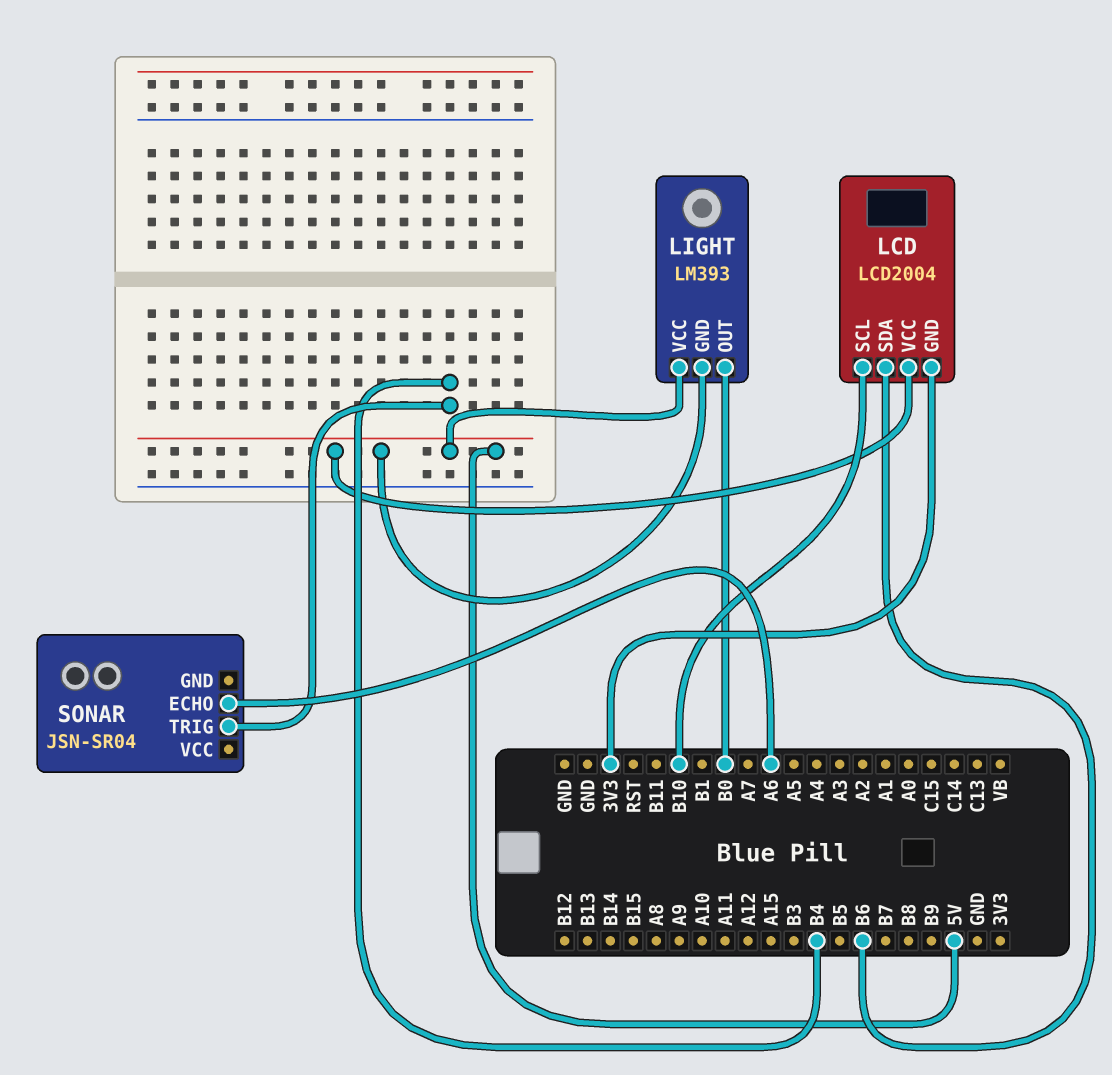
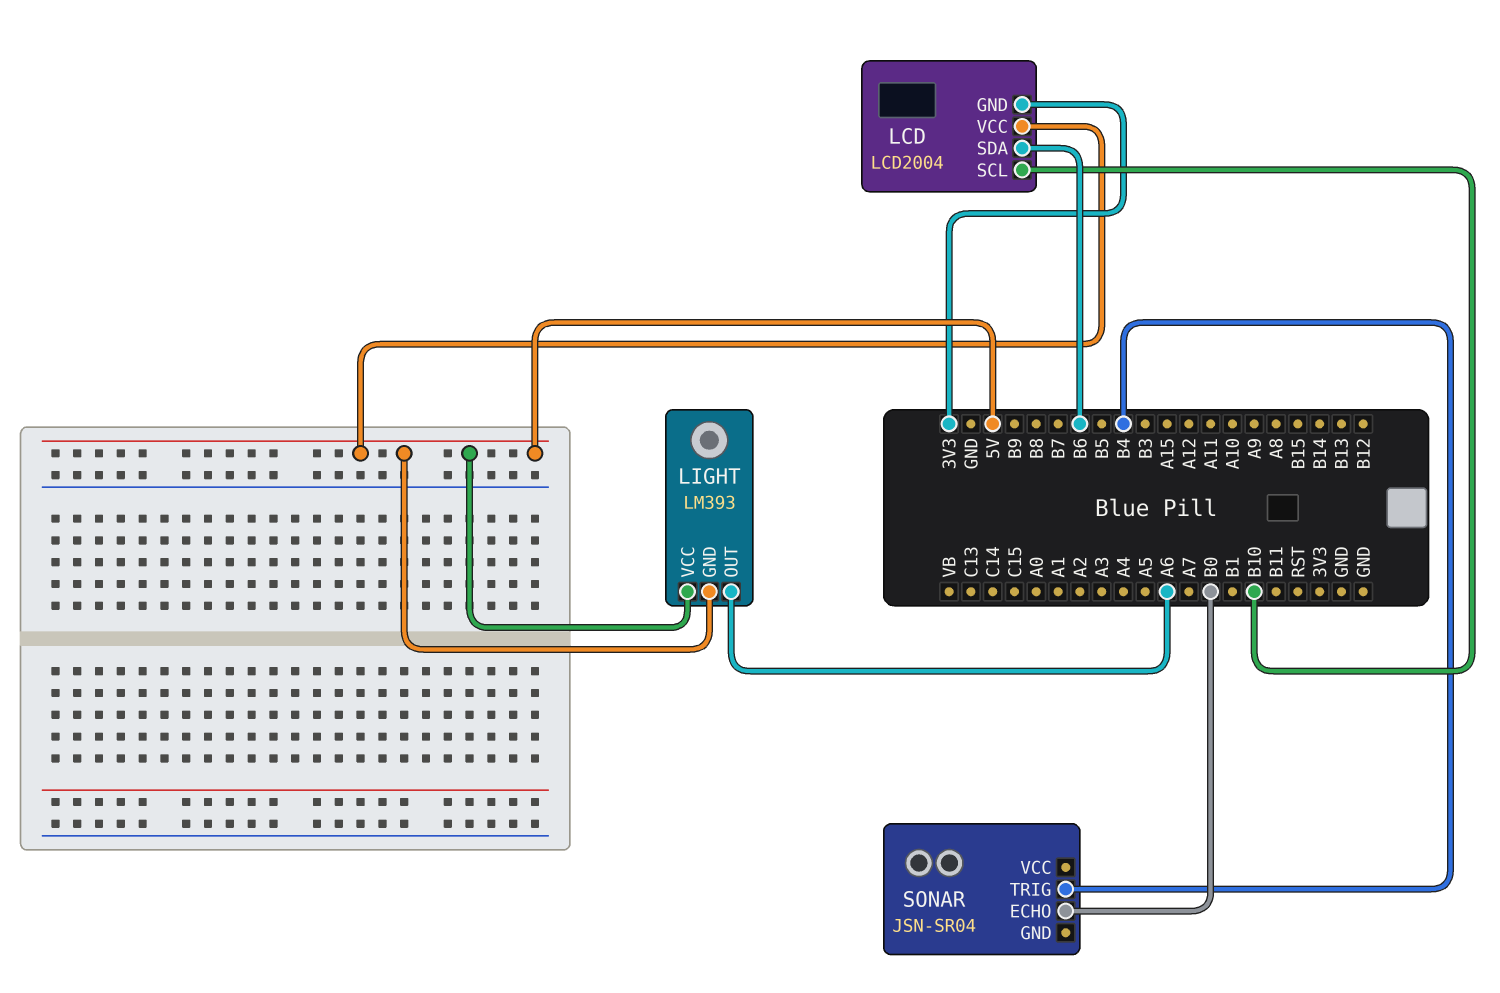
LIGHT pin OUT: B0 -> A6
SONAR pin ECHO: A6 -> B0

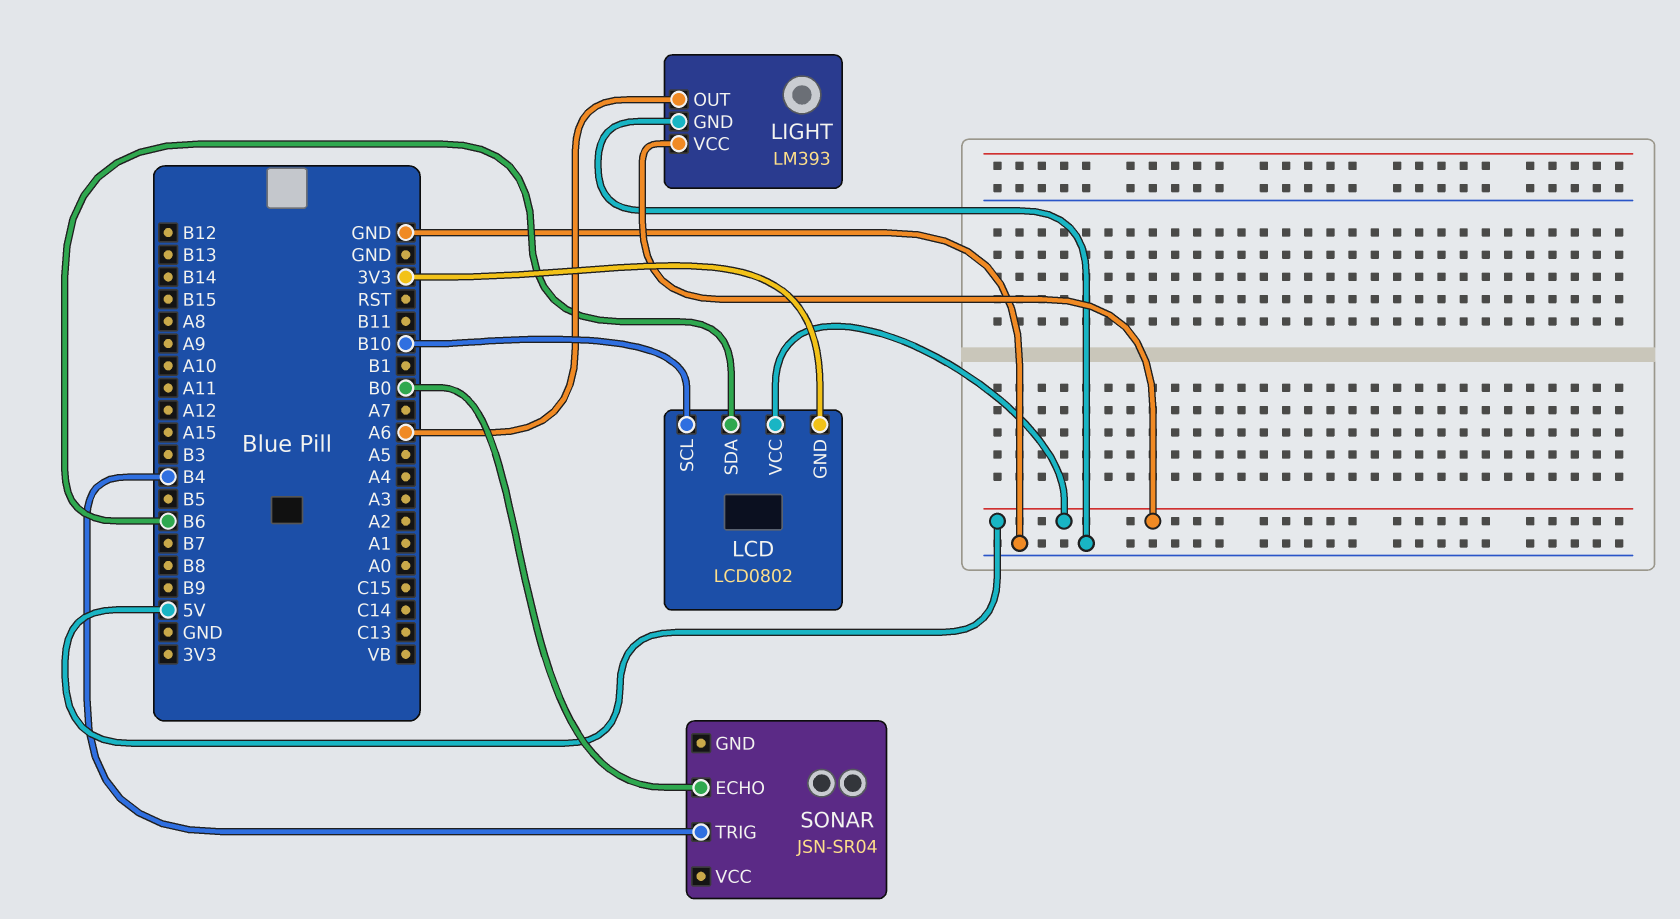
LCD: LCD2004 -> LCD0802
LIGHT pin GND: 5V -> GND

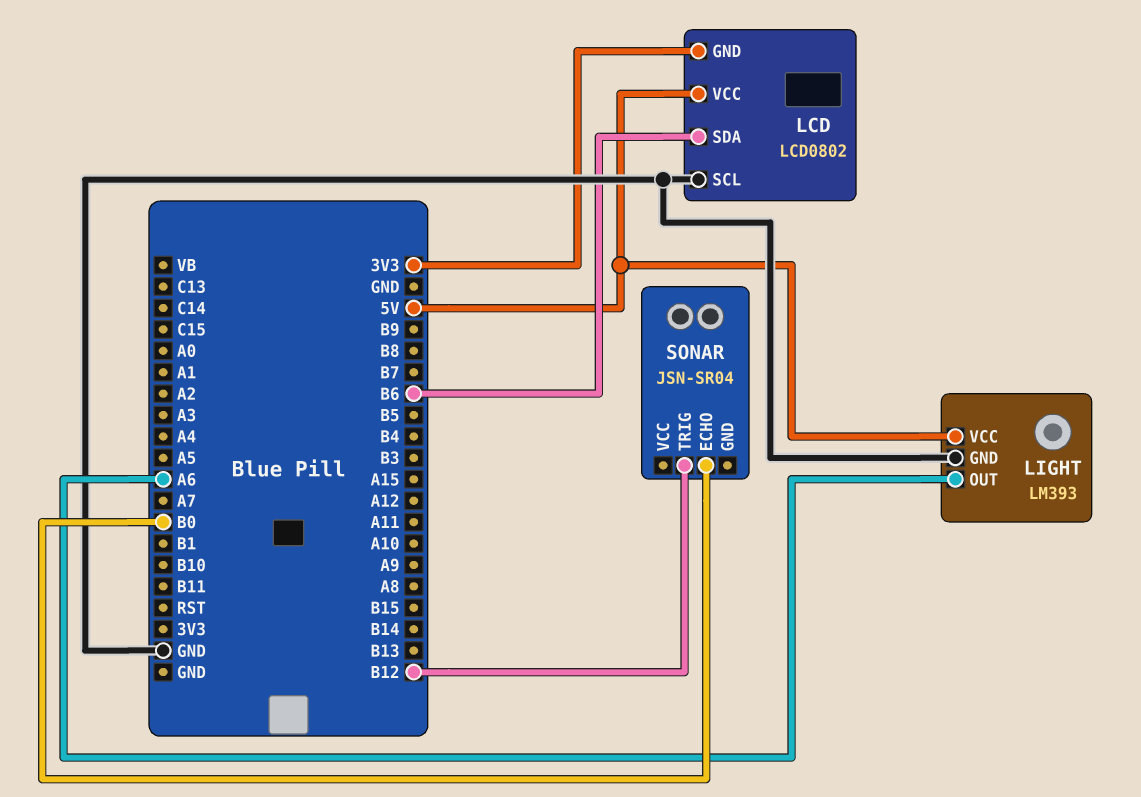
LCD pin SCL: B10 -> GND
SONAR pin TRIG: B4 -> B12

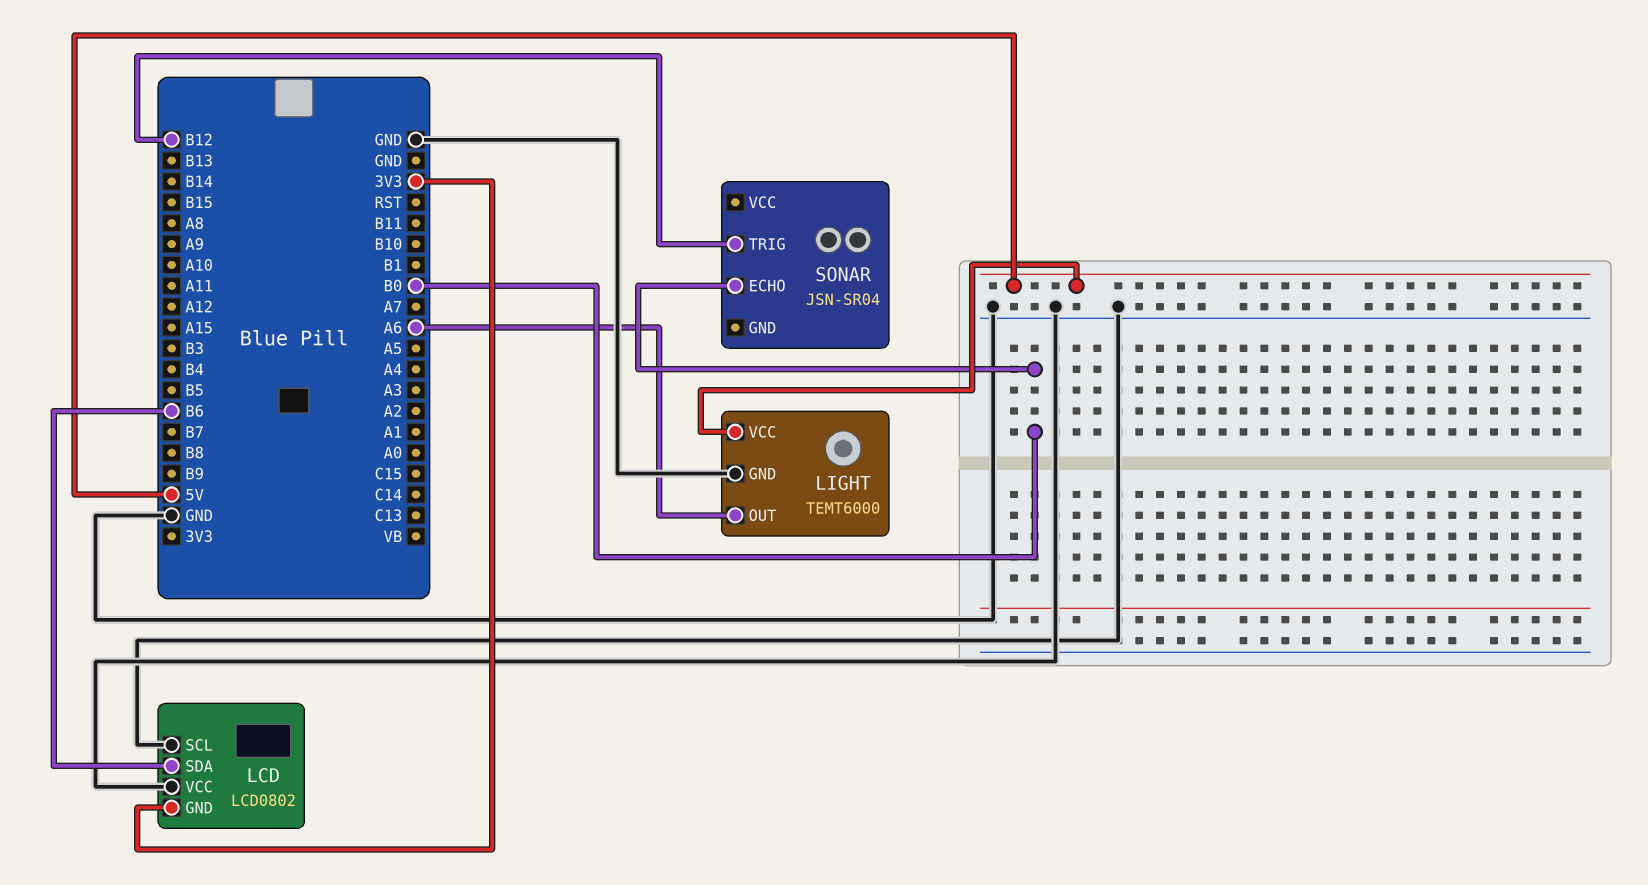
LCD pin VCC: 5V -> GND
LIGHT: LM393 -> TEMT6000

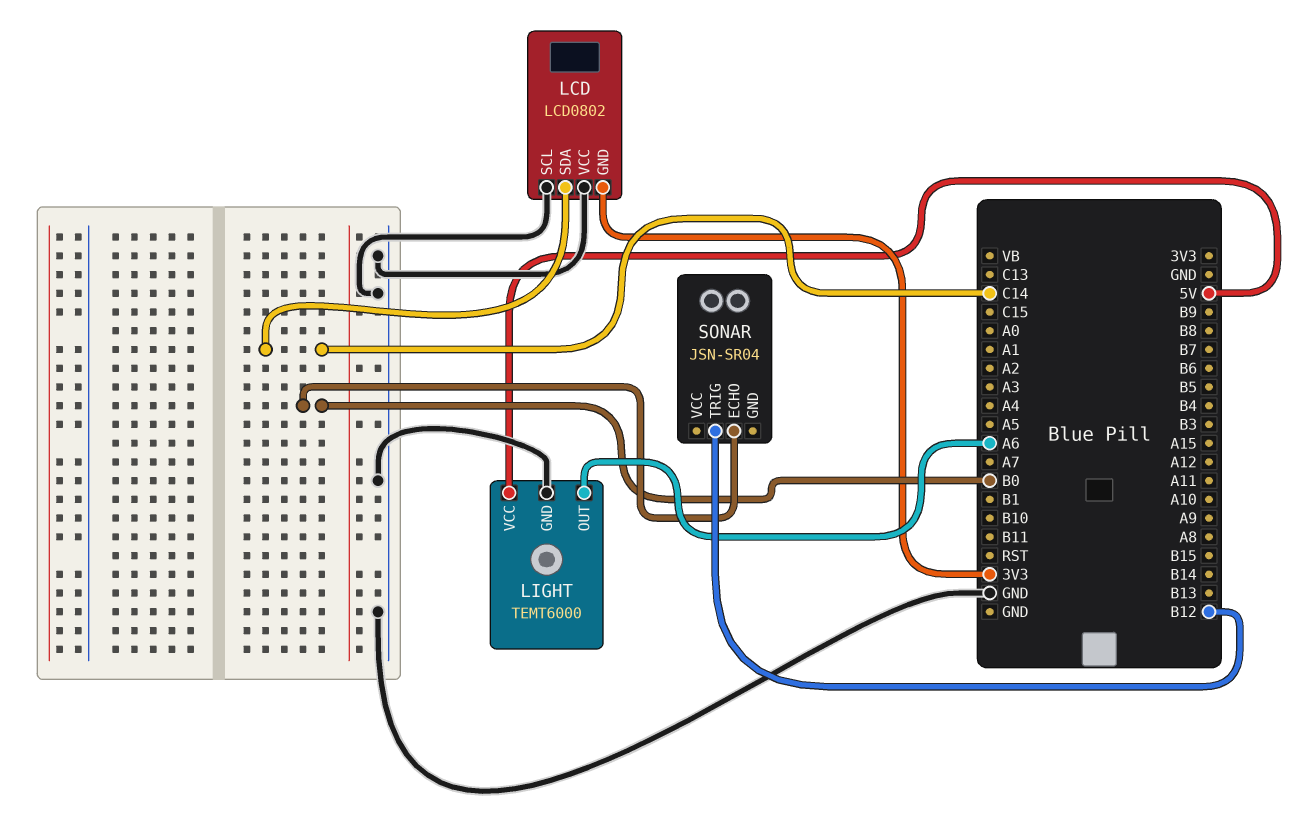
LCD pin SDA: B6 -> C14

